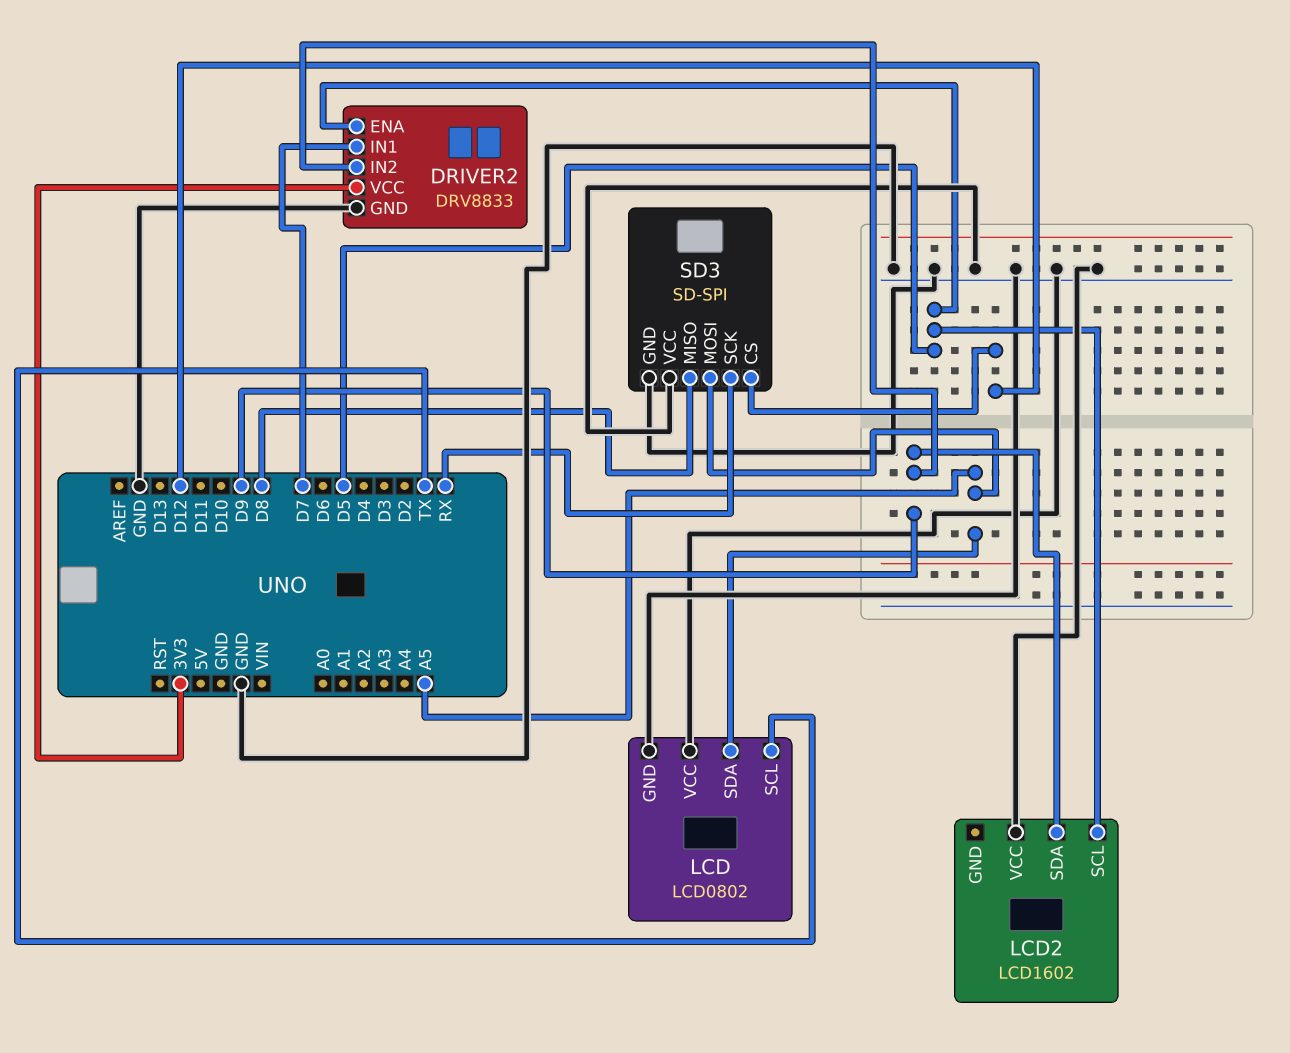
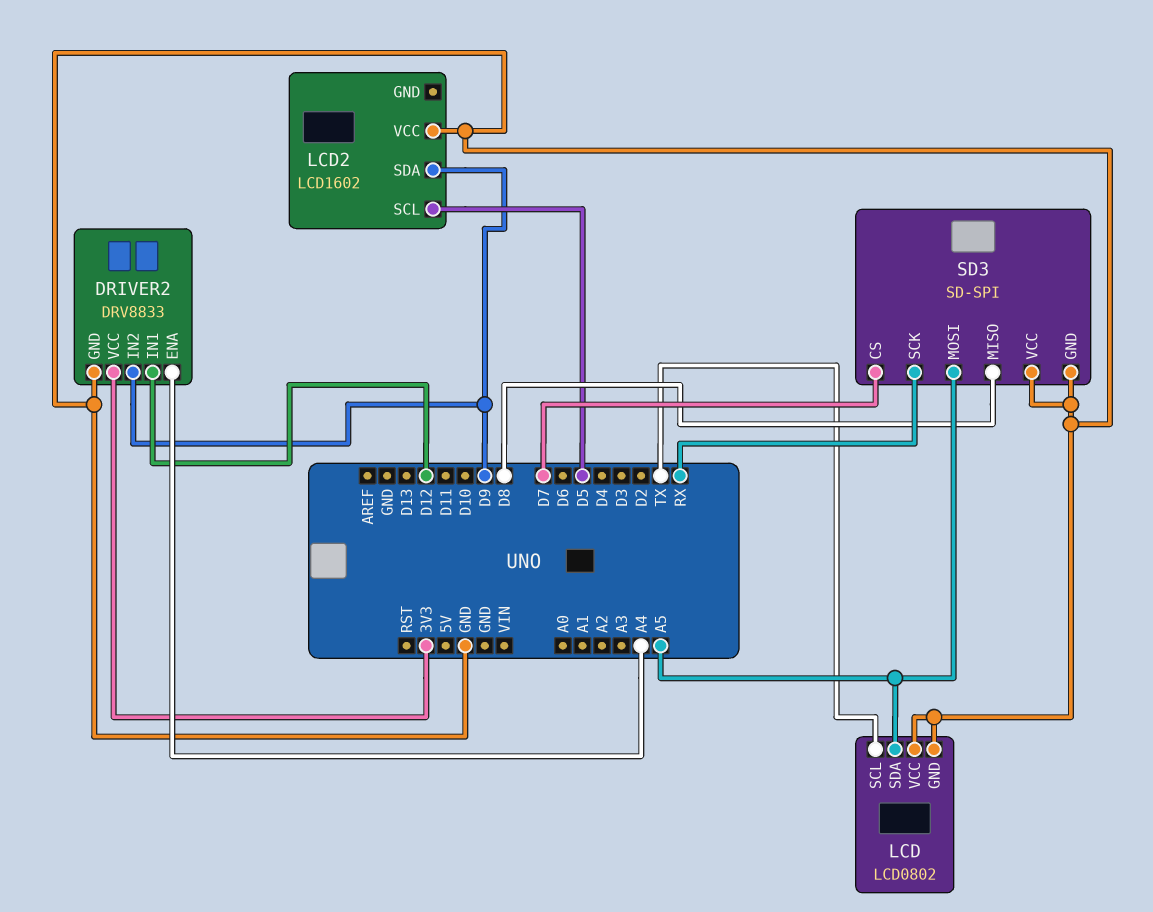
DRIVER2 pin ENA: D5 -> A4
DRIVER2 pin IN1: D7 -> D12
SD3 pin CS: D12 -> D7

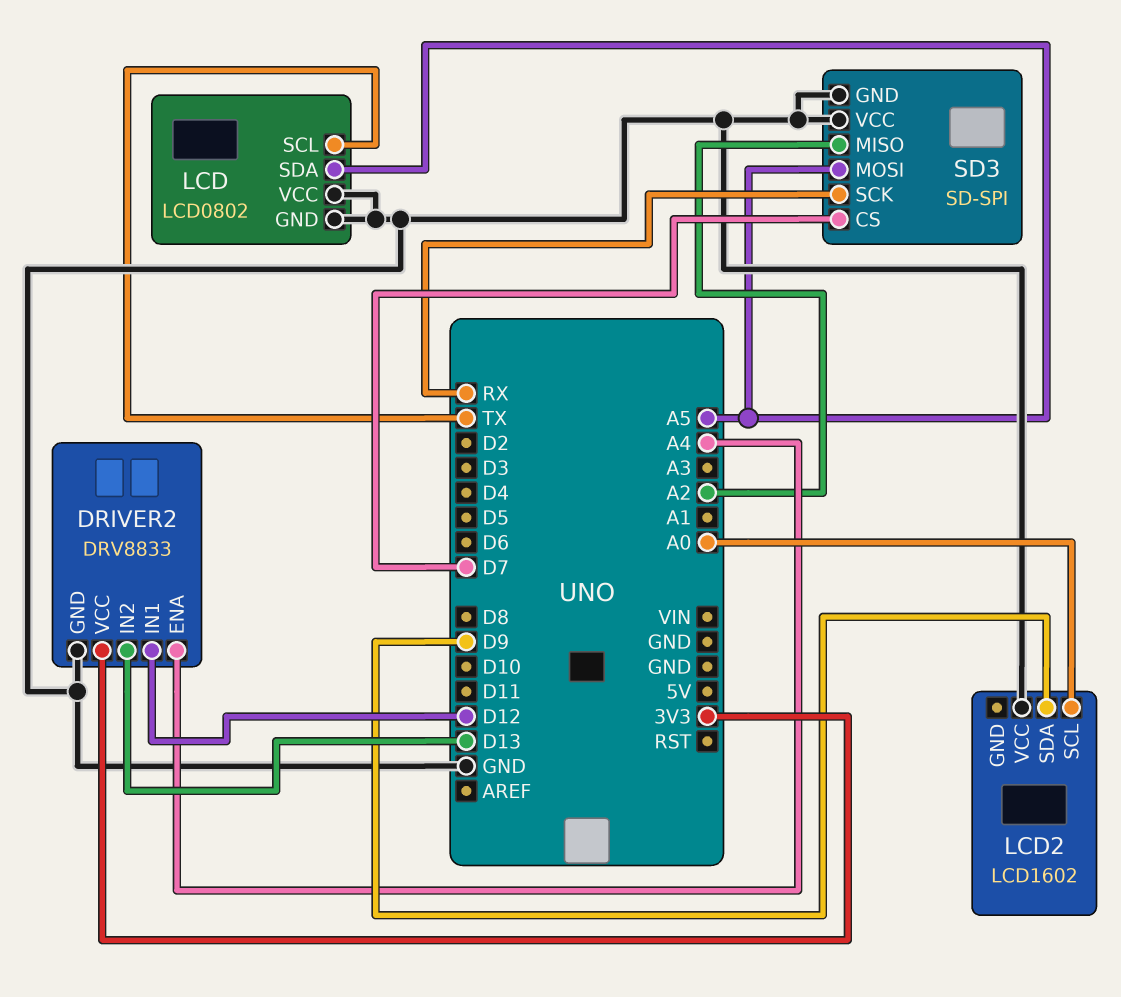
DRIVER2 pin IN2: D9 -> D13
LCD2 pin SCL: D5 -> A0
SD3 pin MISO: D8 -> A2

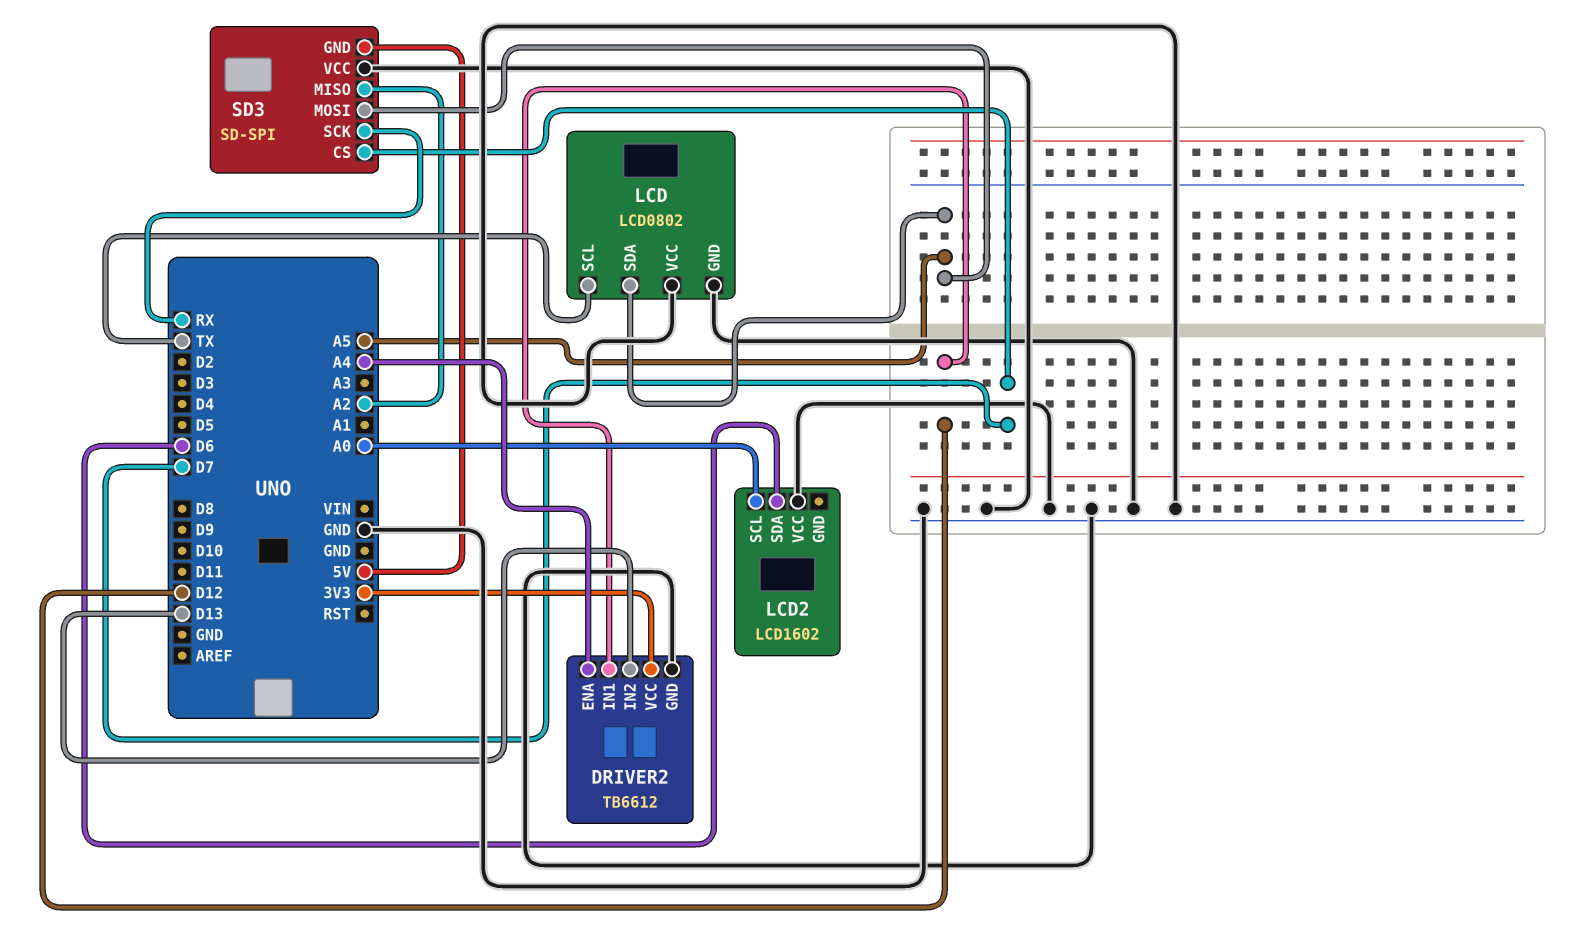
DRIVER2: DRV8833 -> TB6612
LCD2 pin SDA: D9 -> D6
SD3 pin GND: GND -> 5V

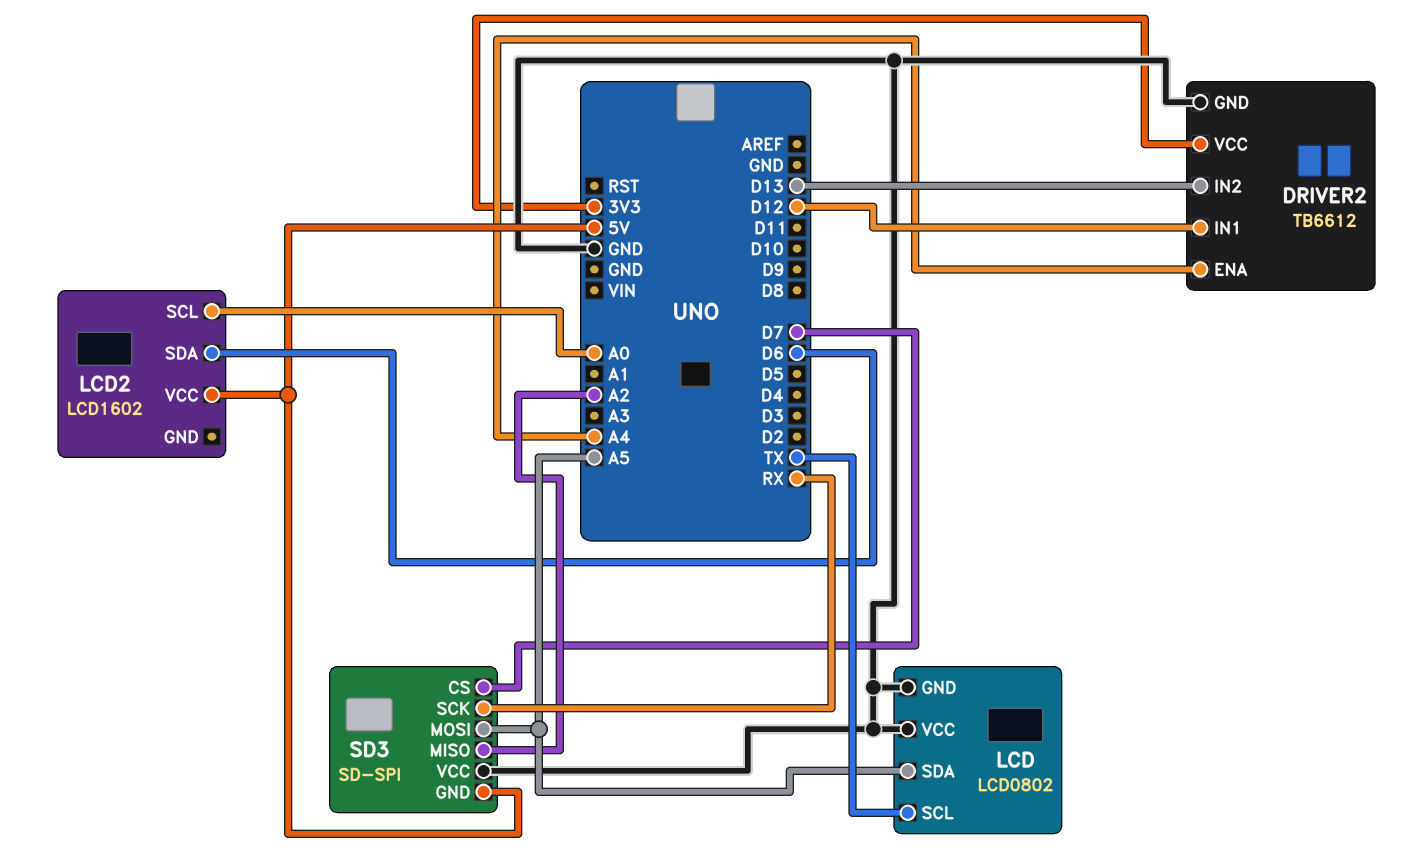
LCD2 pin VCC: GND -> 5V

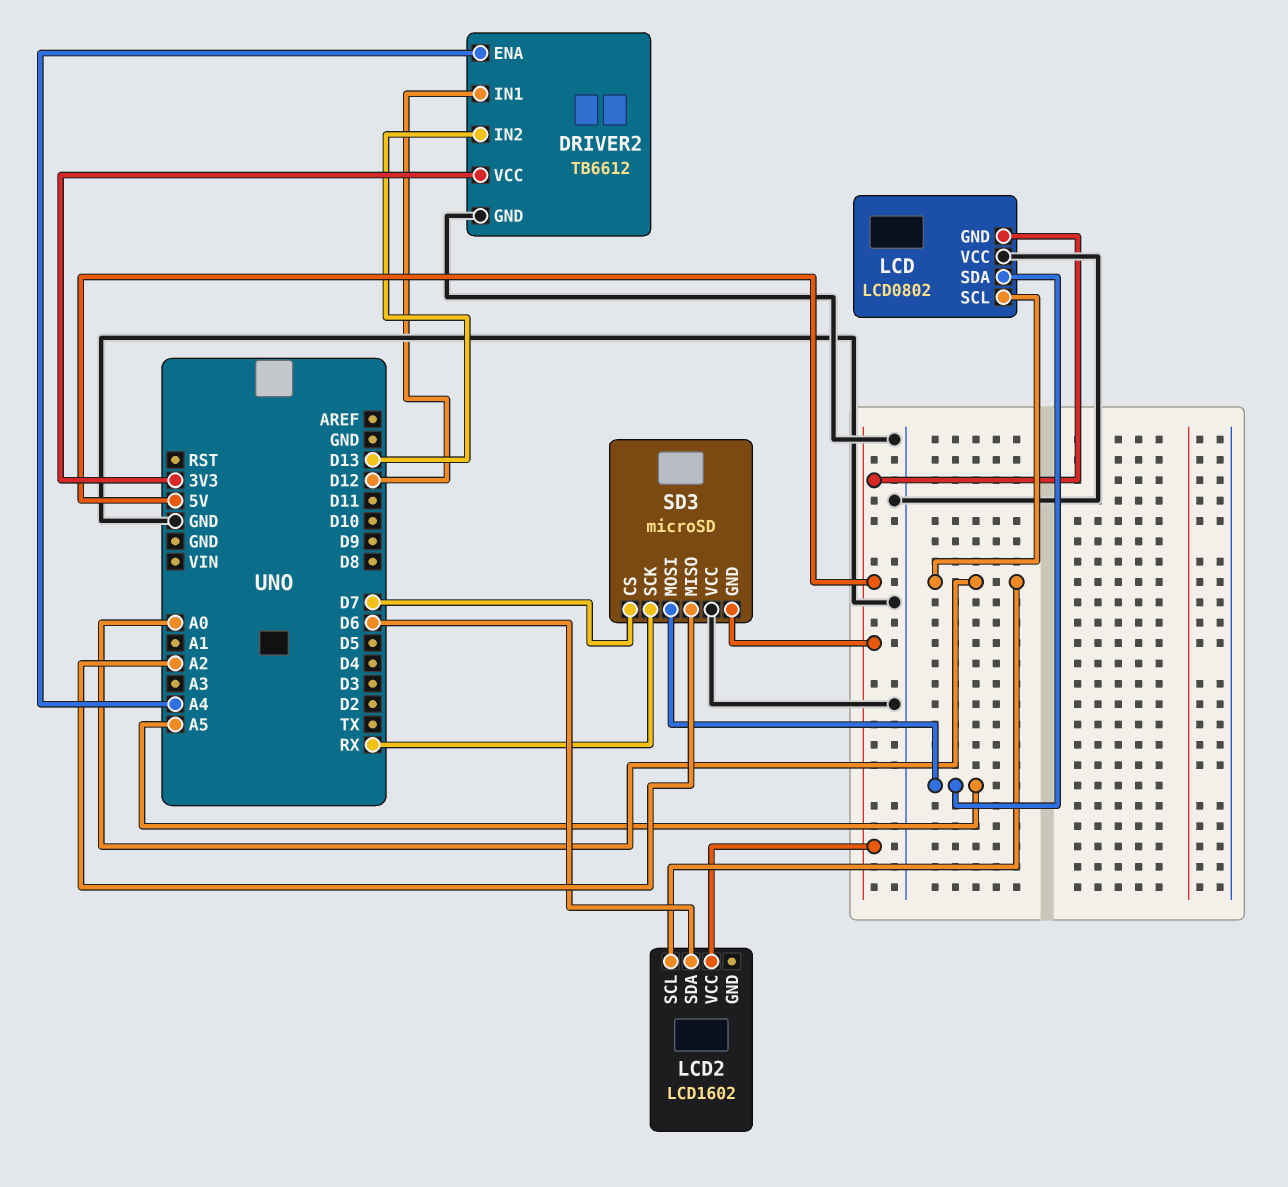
LCD pin GND: GND -> 5V
LCD pin SCL: TX -> A0
SD3: SD-SPI -> microSD

